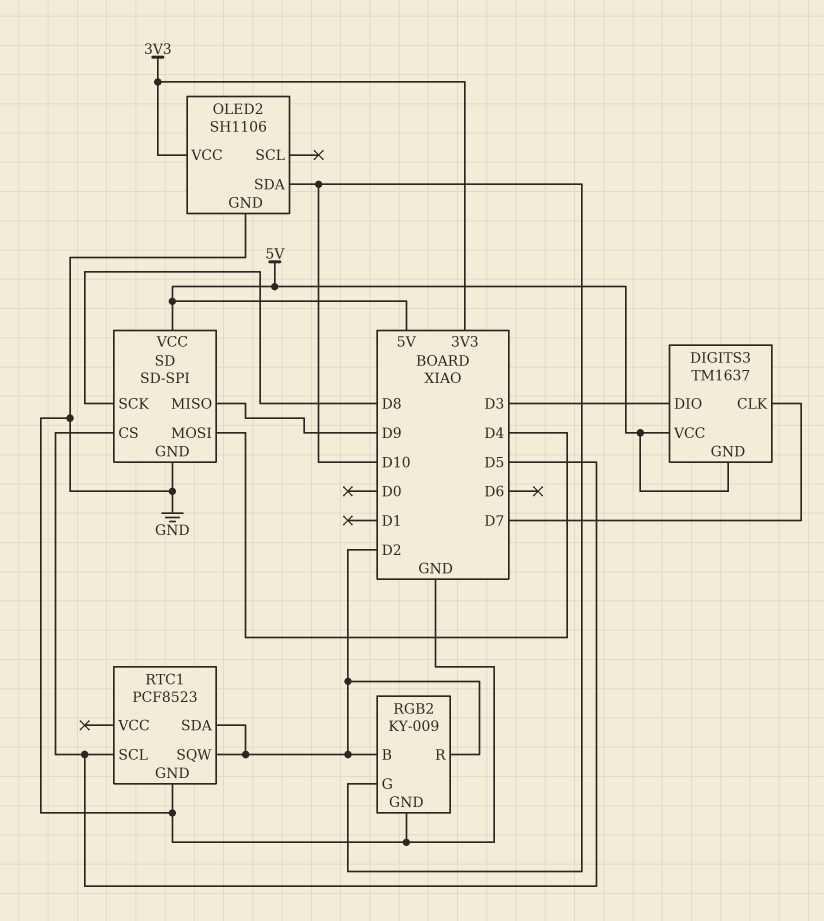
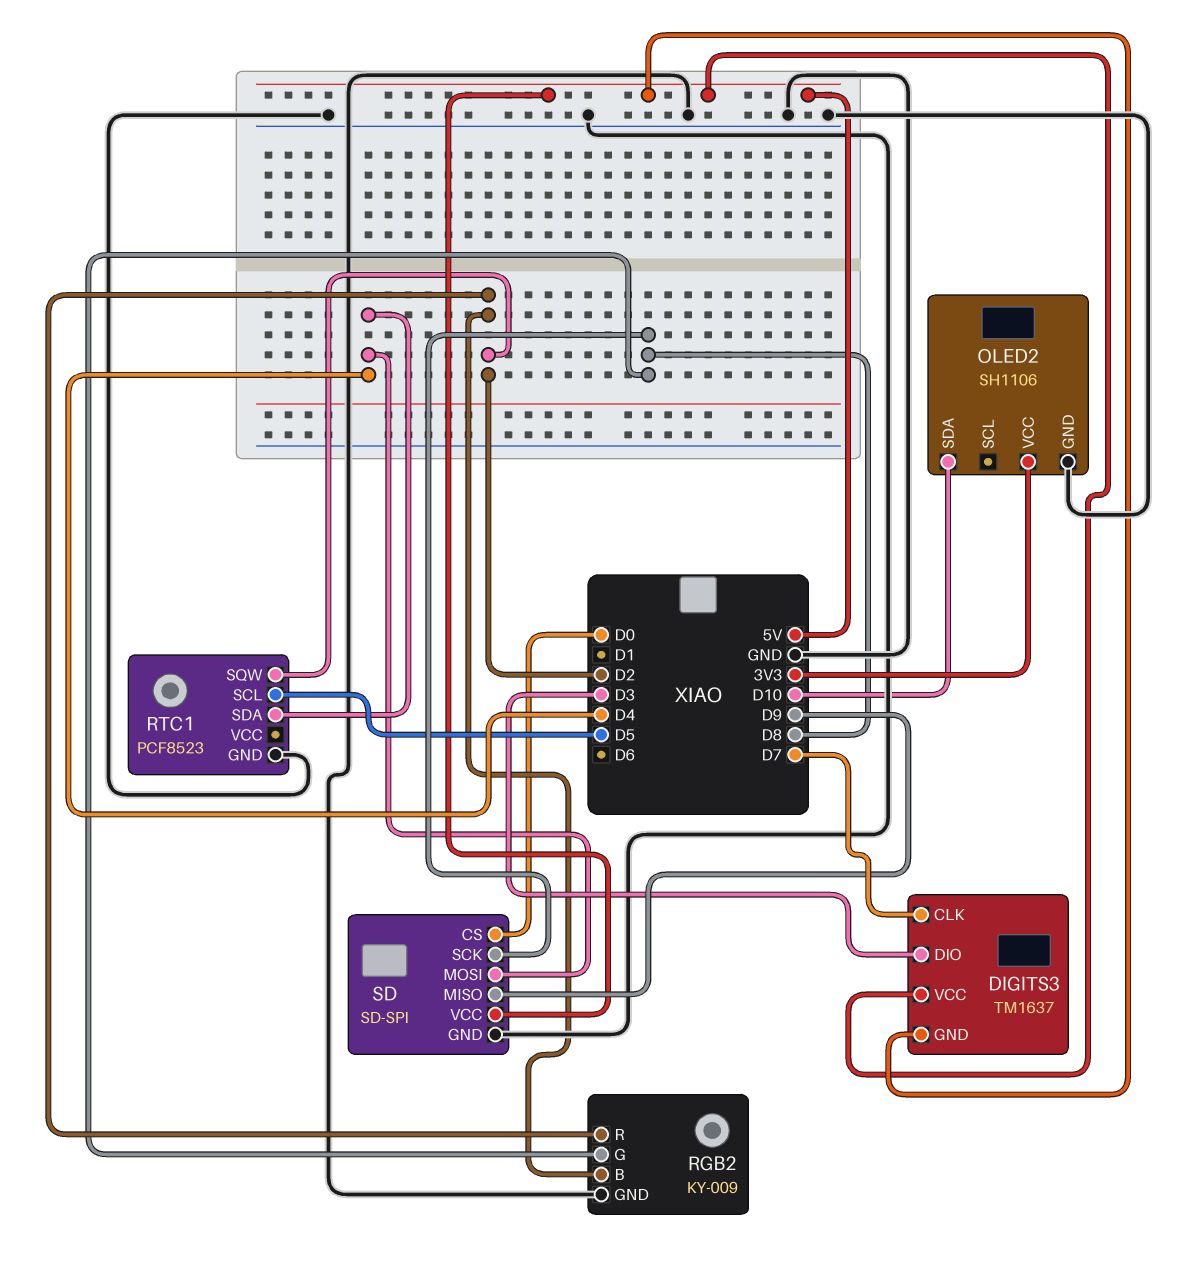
RGB2 pin G: D10 -> D8
RTC1 pin SDA: D2 -> D4
SD pin CS: D5 -> D0

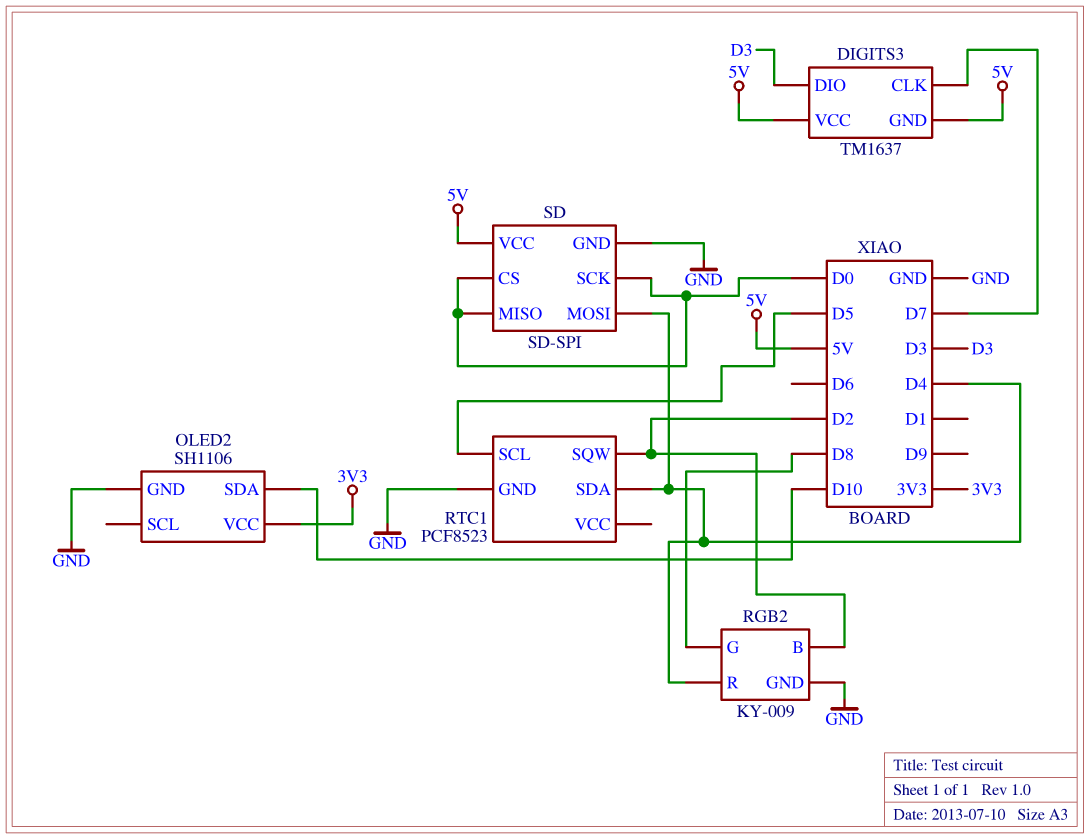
RGB2 pin R: D2 -> D4
SD pin MISO: D9 -> D0
SD pin SCK: D8 -> D0

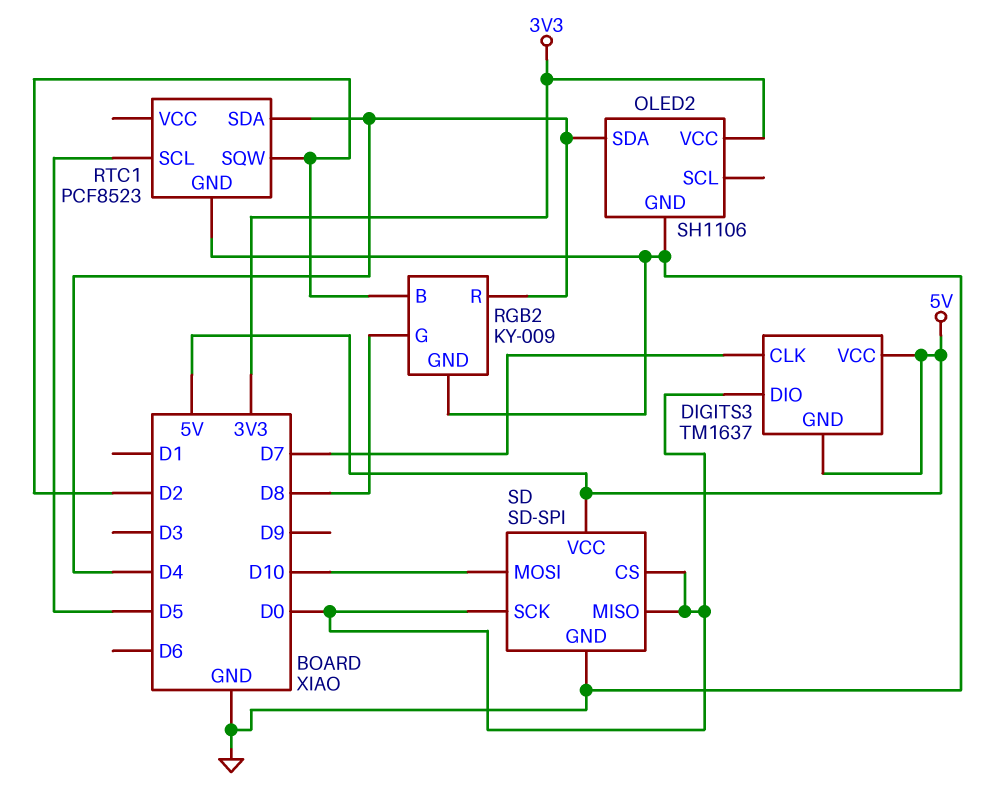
DIGITS3 pin DIO: D3 -> D0
OLED2 pin SDA: D10 -> D4
SD pin MOSI: D4 -> D10

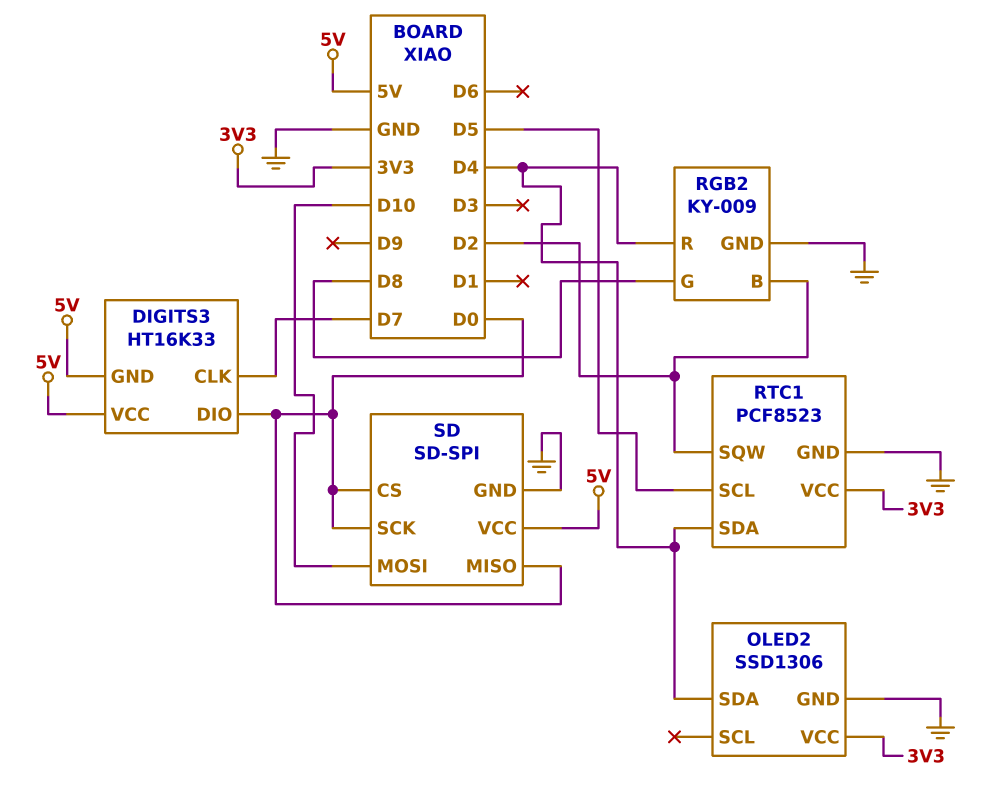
DIGITS3: TM1637 -> HT16K33
OLED2: SH1106 -> SSD1306
RTC1 pin VCC: none -> 3V3

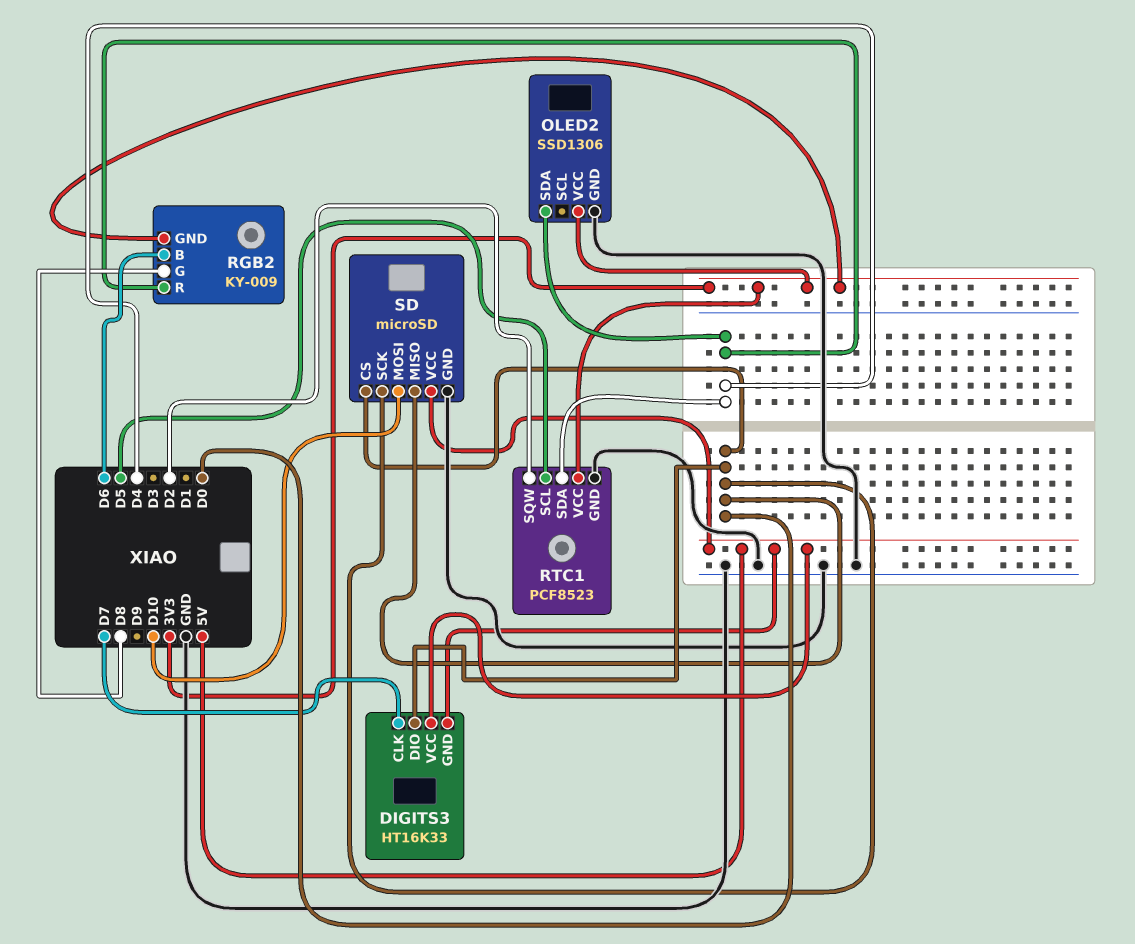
RGB2 pin B: D2 -> D6
RGB2 pin GND: GND -> 3V3
SD: SD-SPI -> microSD

